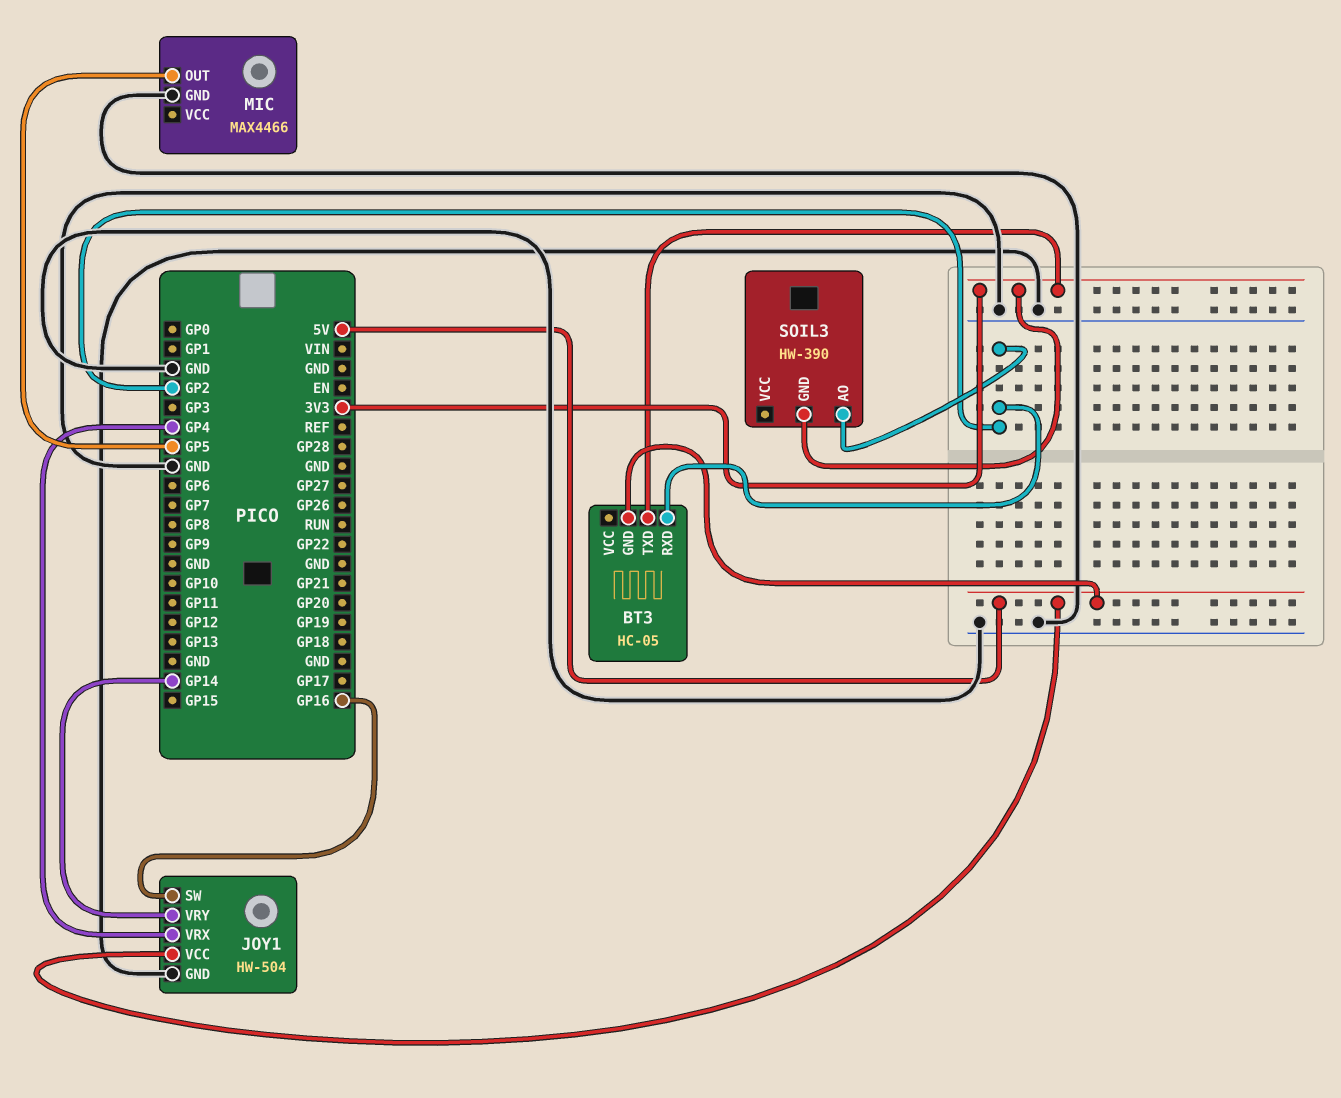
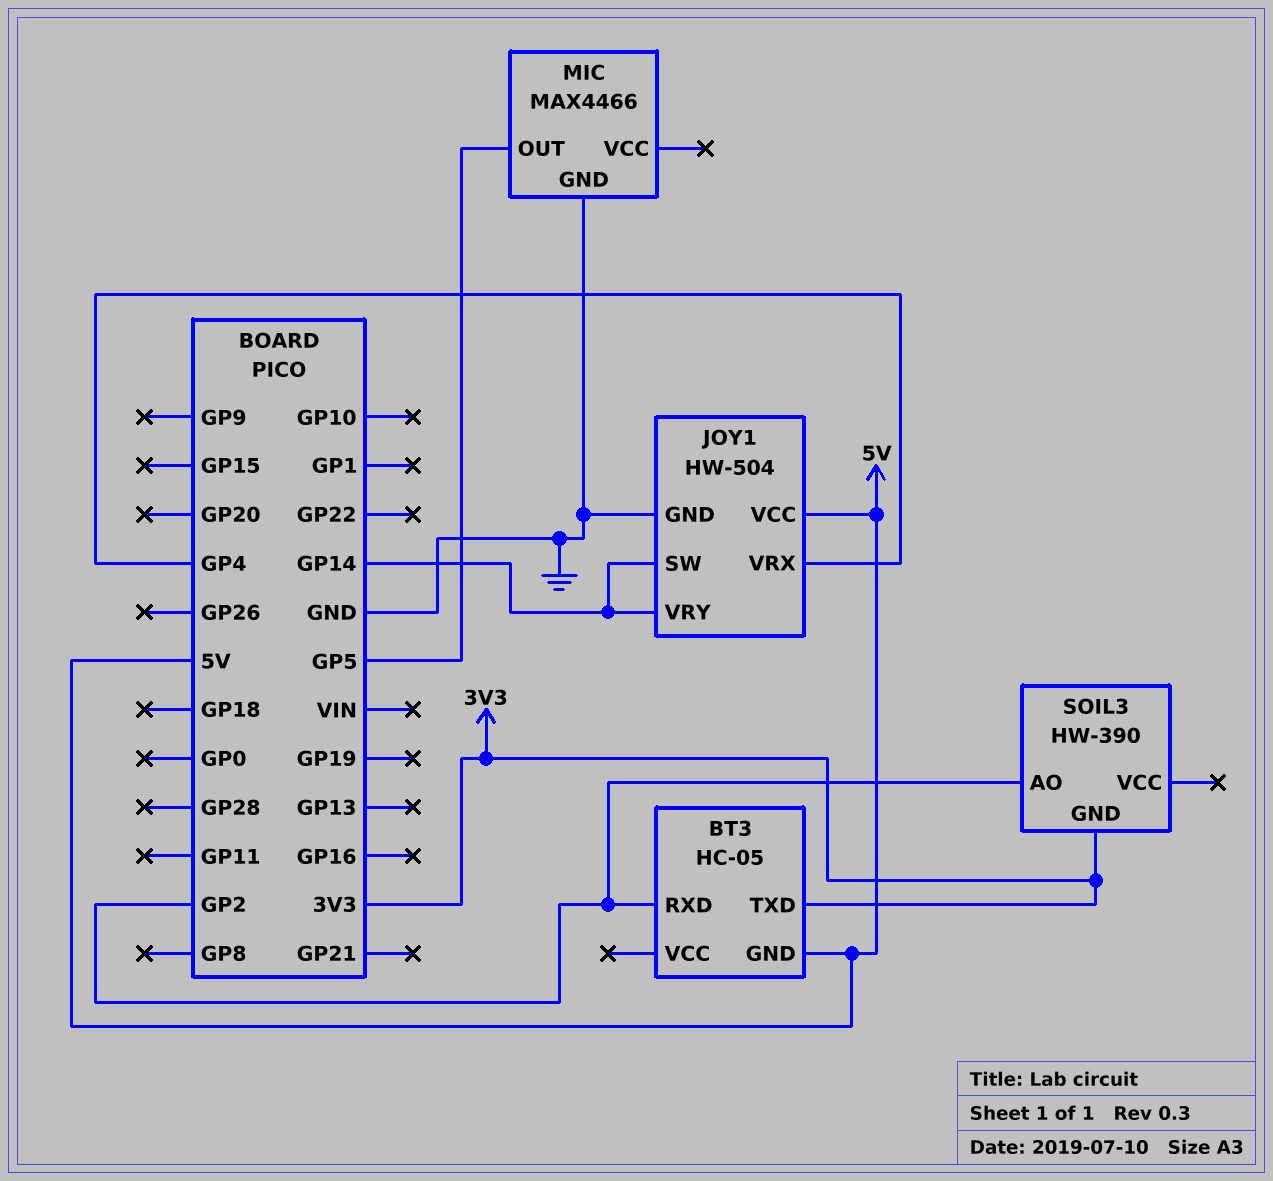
JOY1 pin SW: GP16 -> GP14

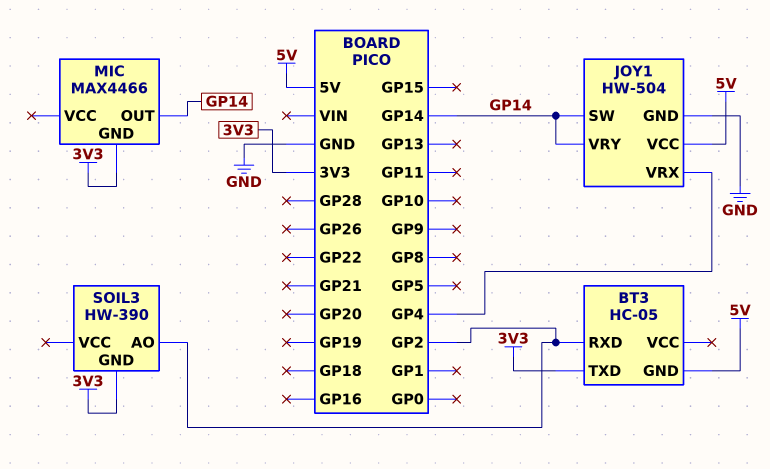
MIC pin GND: GND -> 3V3
MIC pin OUT: GP5 -> GP14

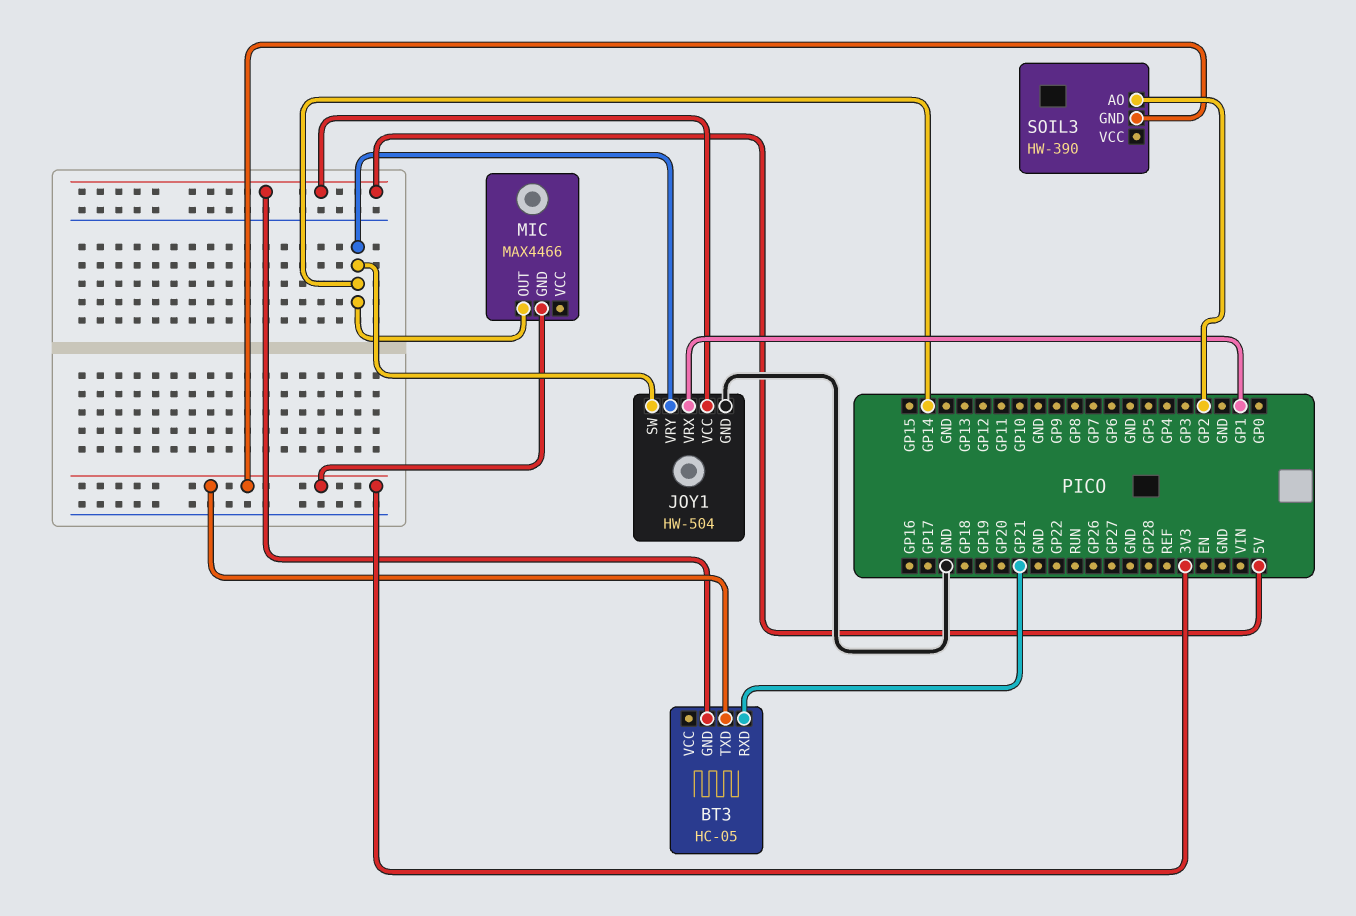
BT3 pin RXD: GP2 -> GP21
JOY1 pin VRX: GP4 -> GP1

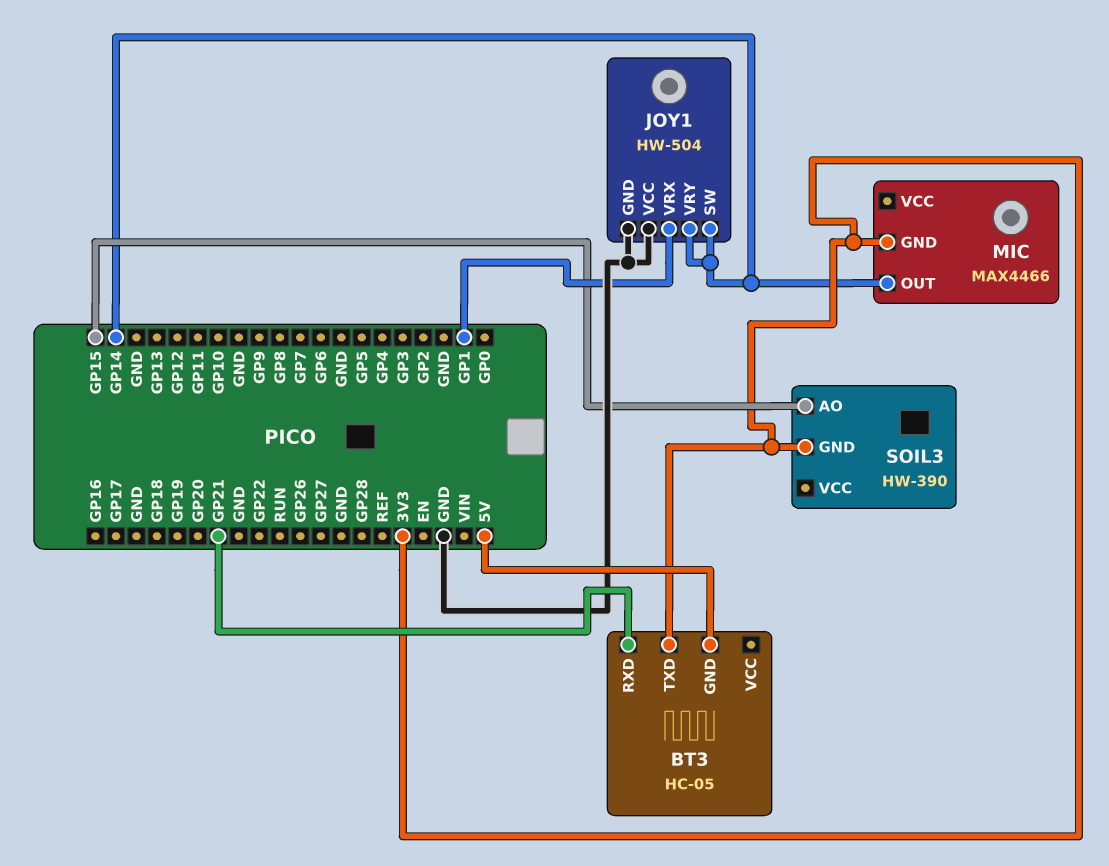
JOY1 pin VCC: 5V -> GND
SOIL3 pin AO: GP2 -> GP15

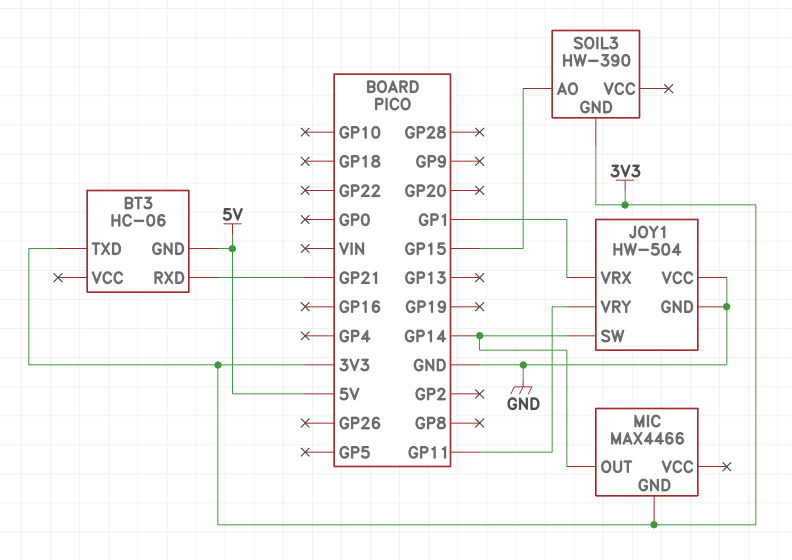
BT3: HC-05 -> HC-06
JOY1 pin VRY: GP14 -> GP11

